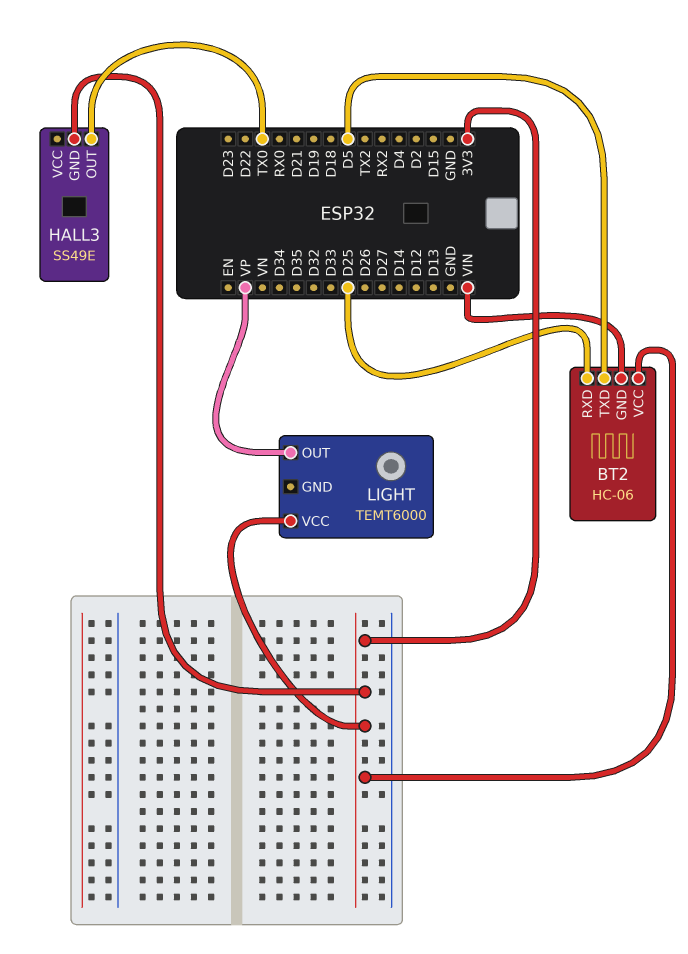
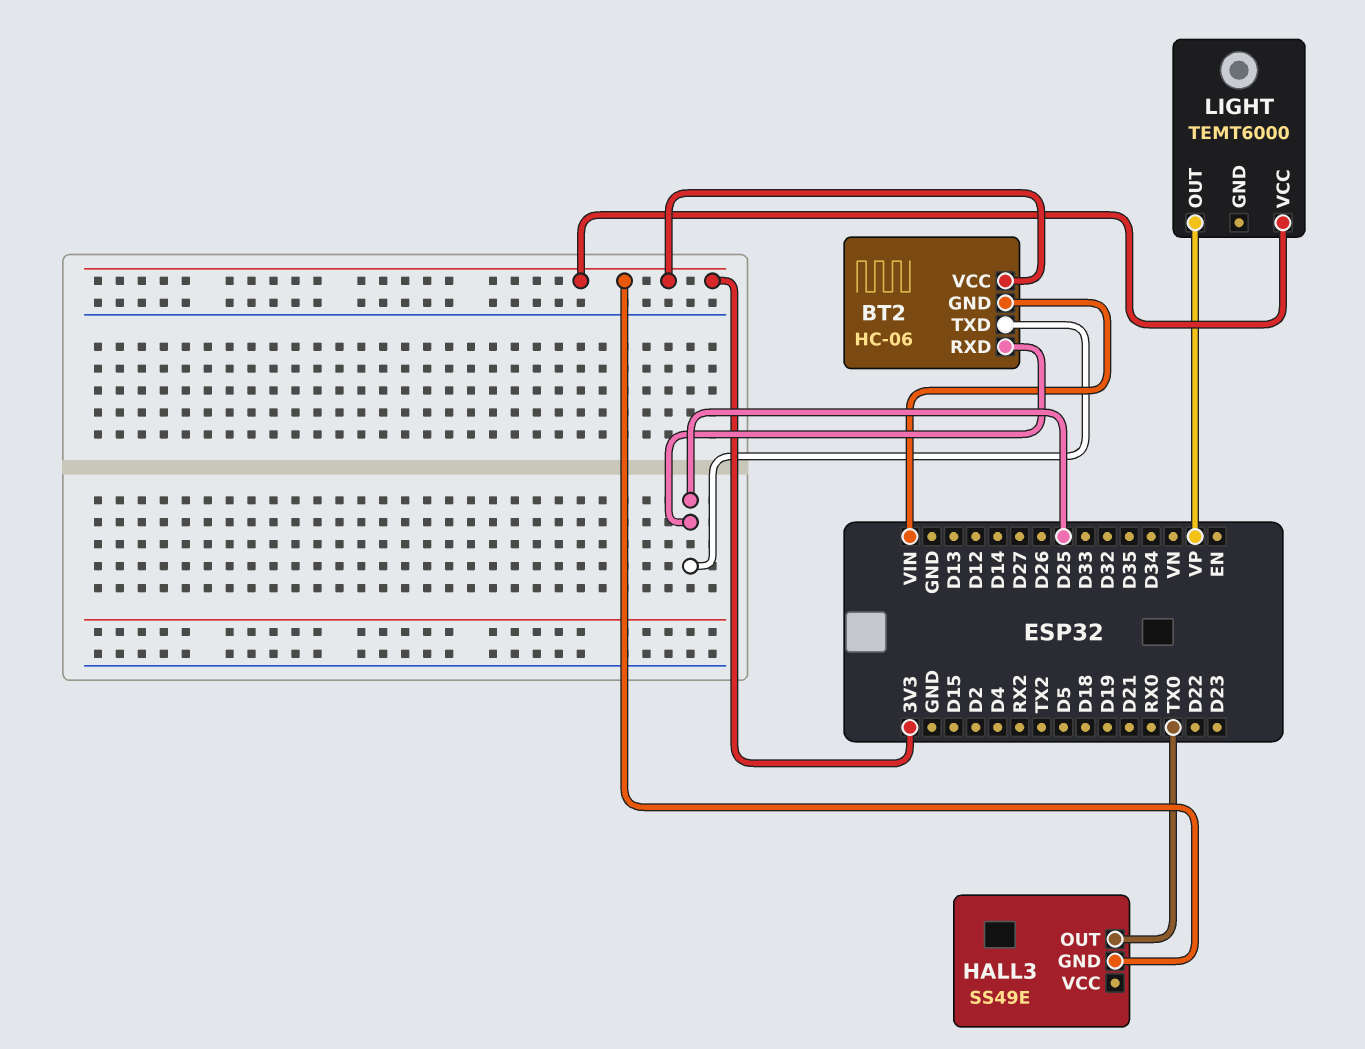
BT2 pin TXD: D5 -> D25

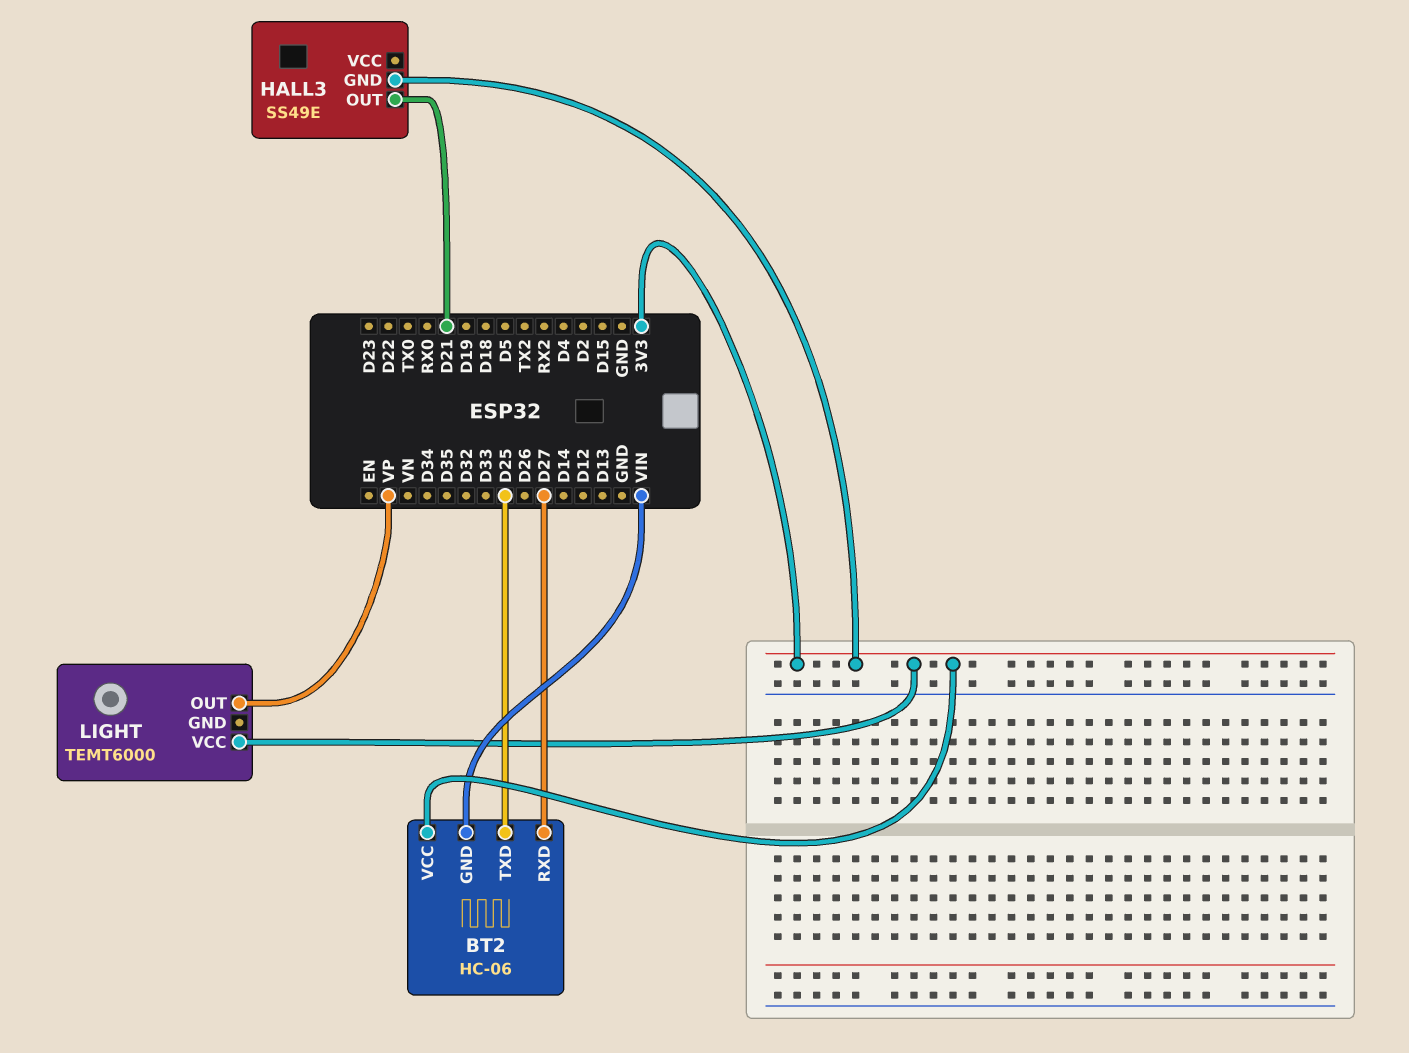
BT2 pin RXD: D25 -> D27
HALL3 pin OUT: TX0 -> D21

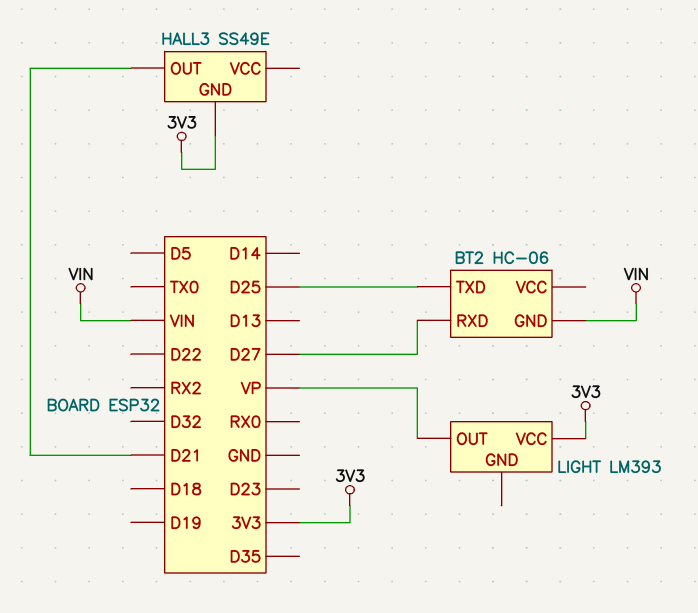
BT2 pin VCC: 3V3 -> none
LIGHT: TEMT6000 -> LM393

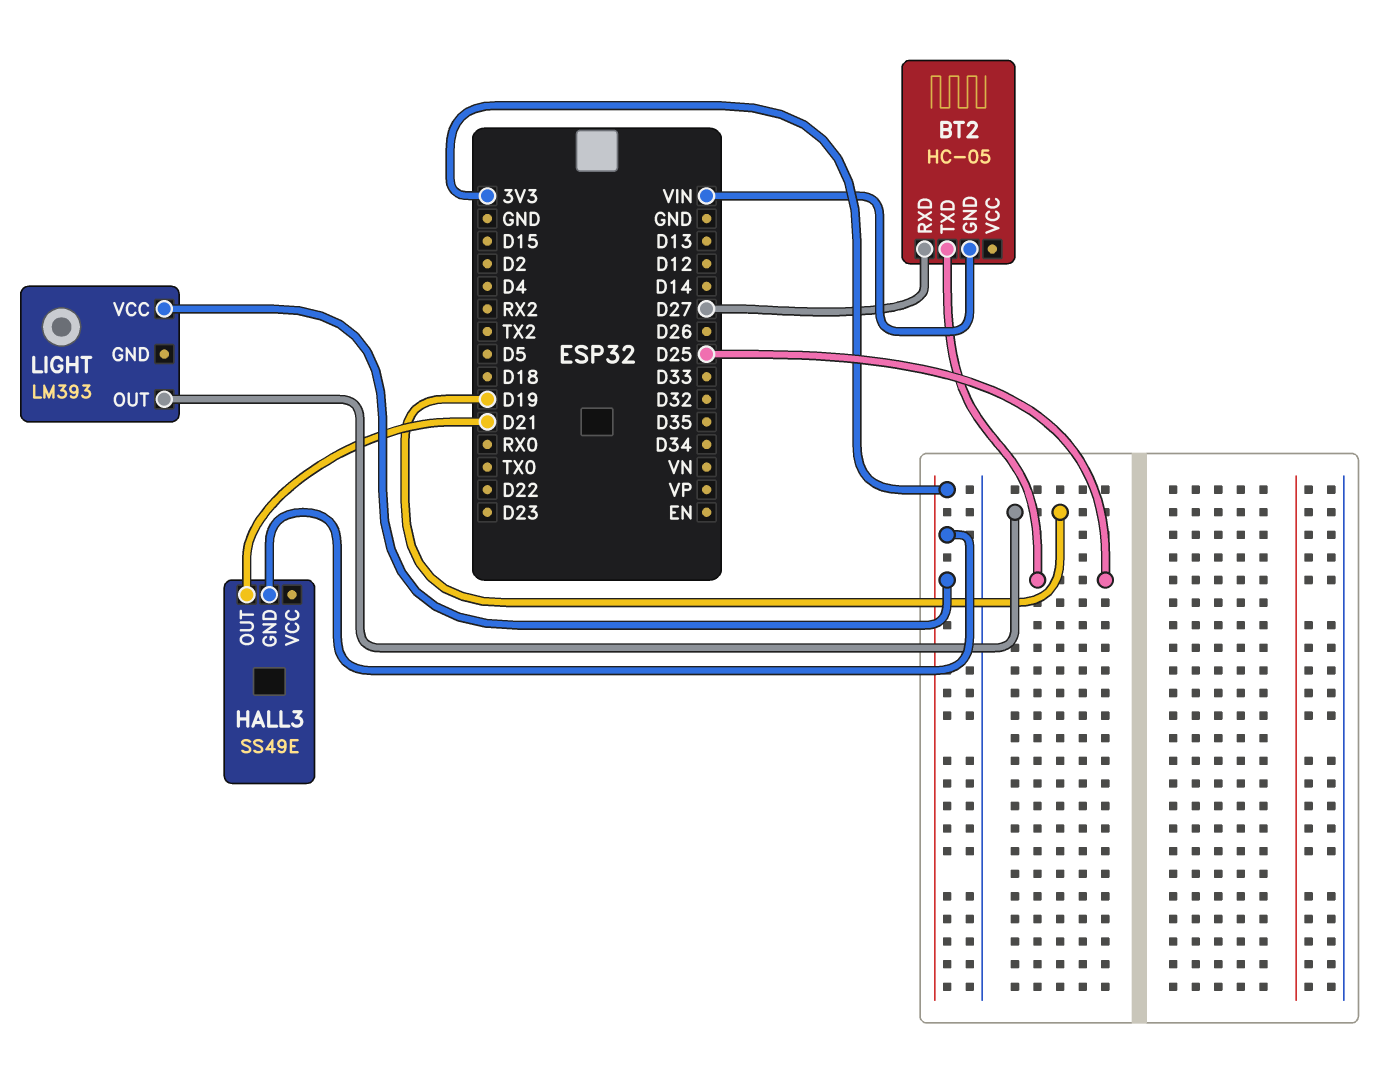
BT2: HC-06 -> HC-05
LIGHT pin OUT: VP -> D19

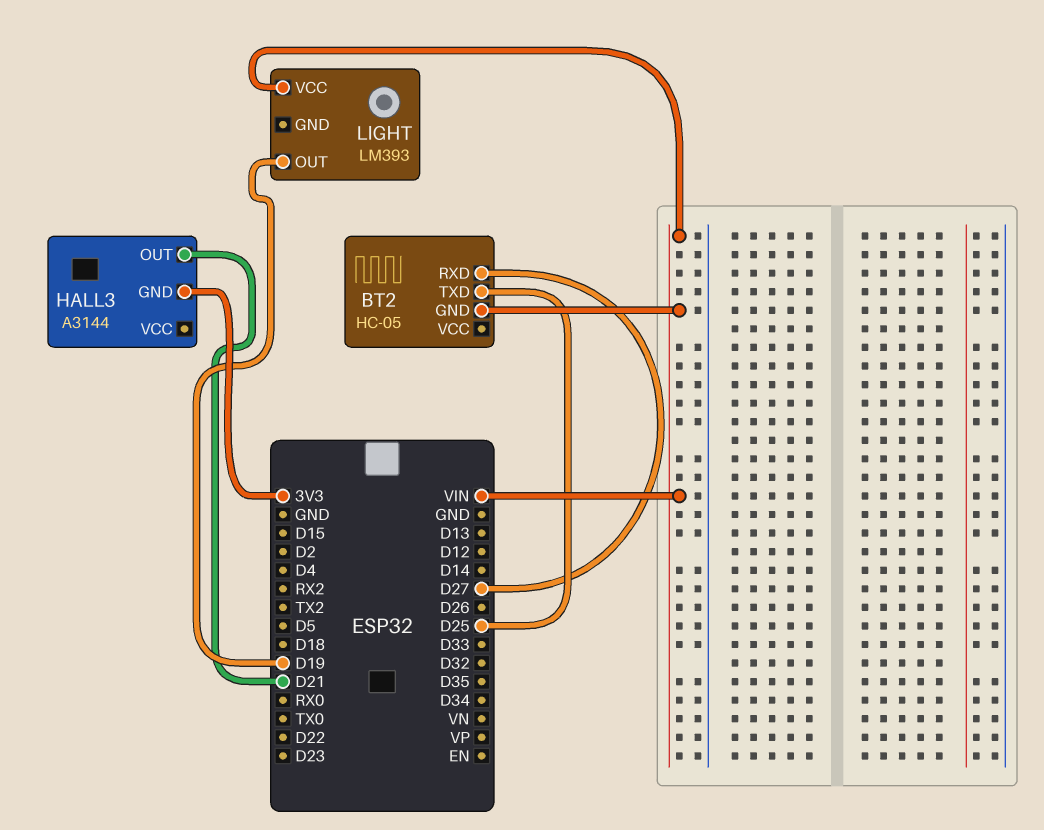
HALL3: SS49E -> A3144
LIGHT pin VCC: 3V3 -> VIN

